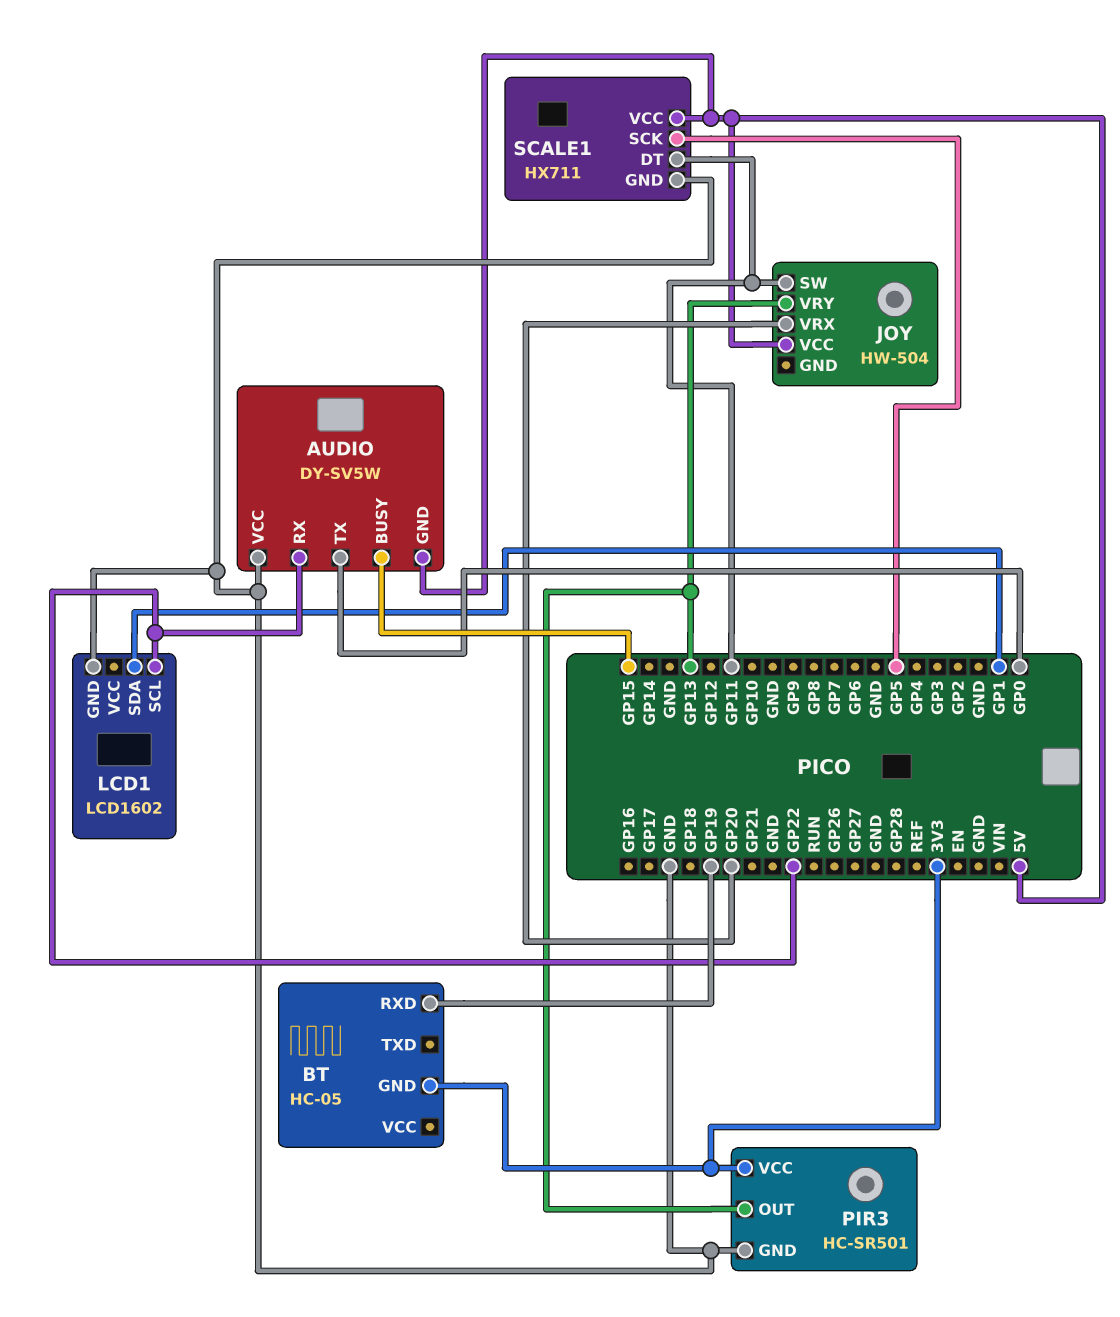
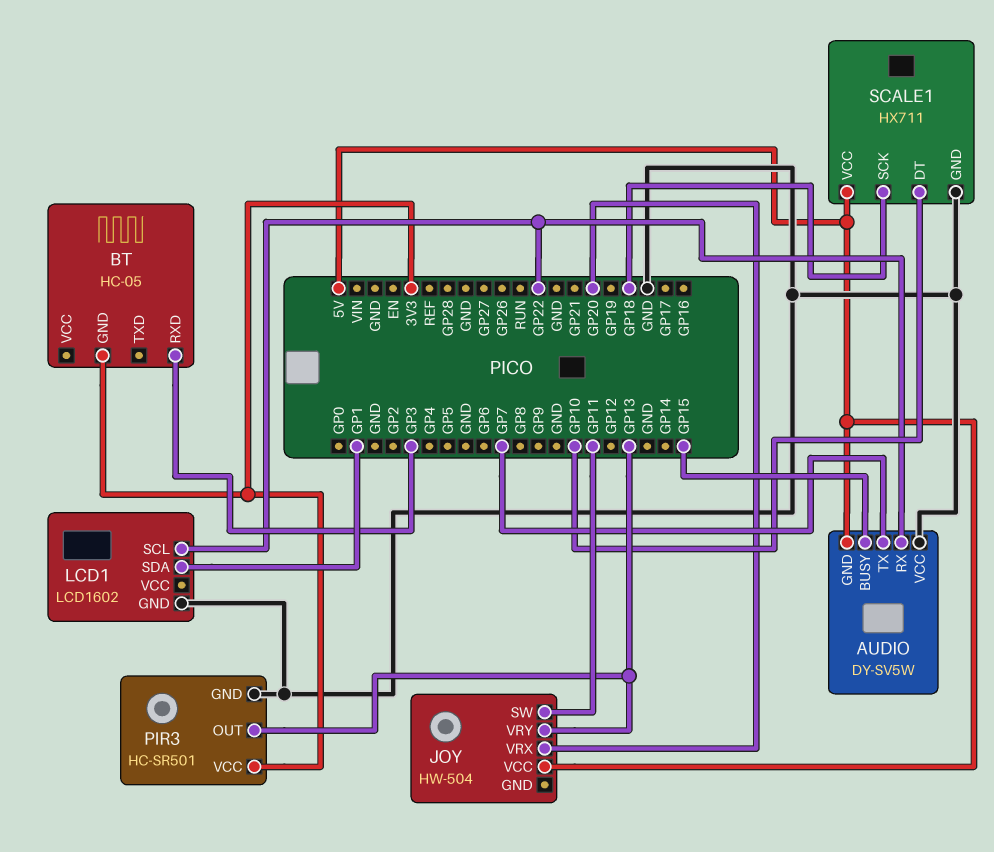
AUDIO pin TX: GP0 -> GP7
BT pin RXD: GP19 -> GP3
SCALE1 pin DT: GP11 -> GP10
SCALE1 pin SCK: GP5 -> GP18

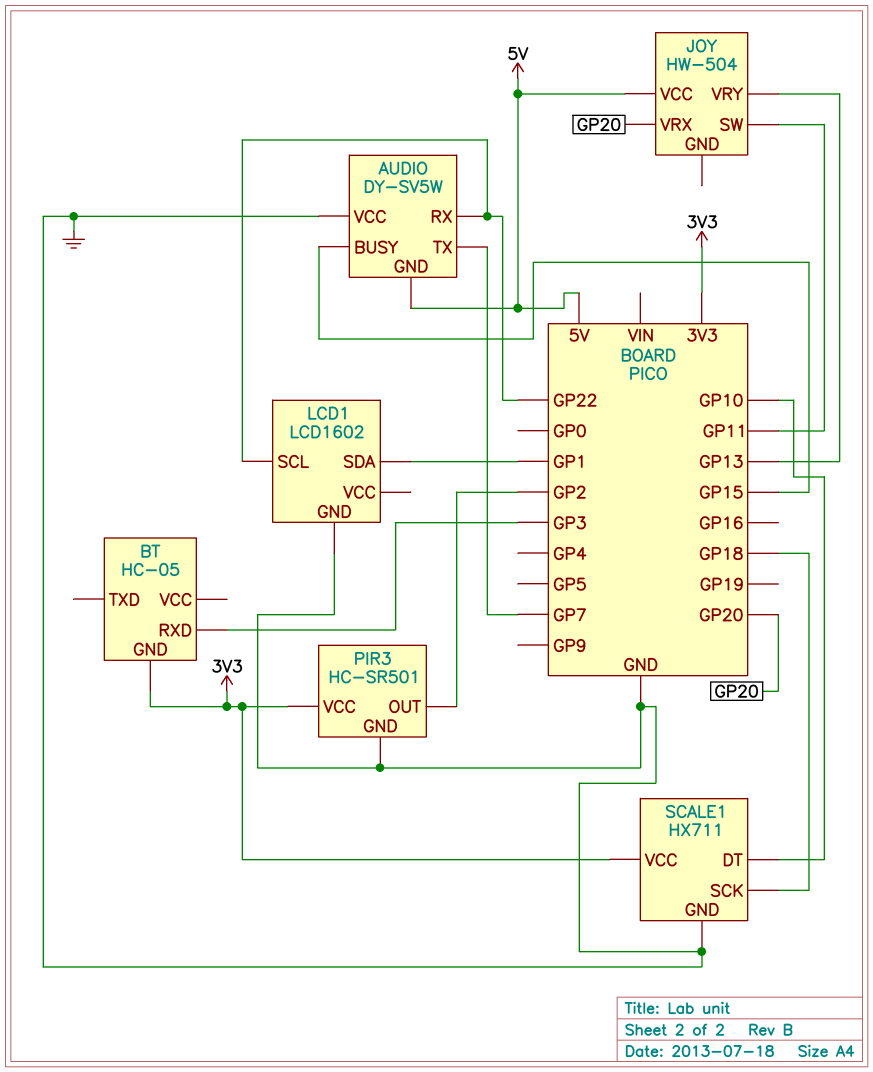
PIR3 pin OUT: GP13 -> GP2
SCALE1 pin VCC: 5V -> 3V3

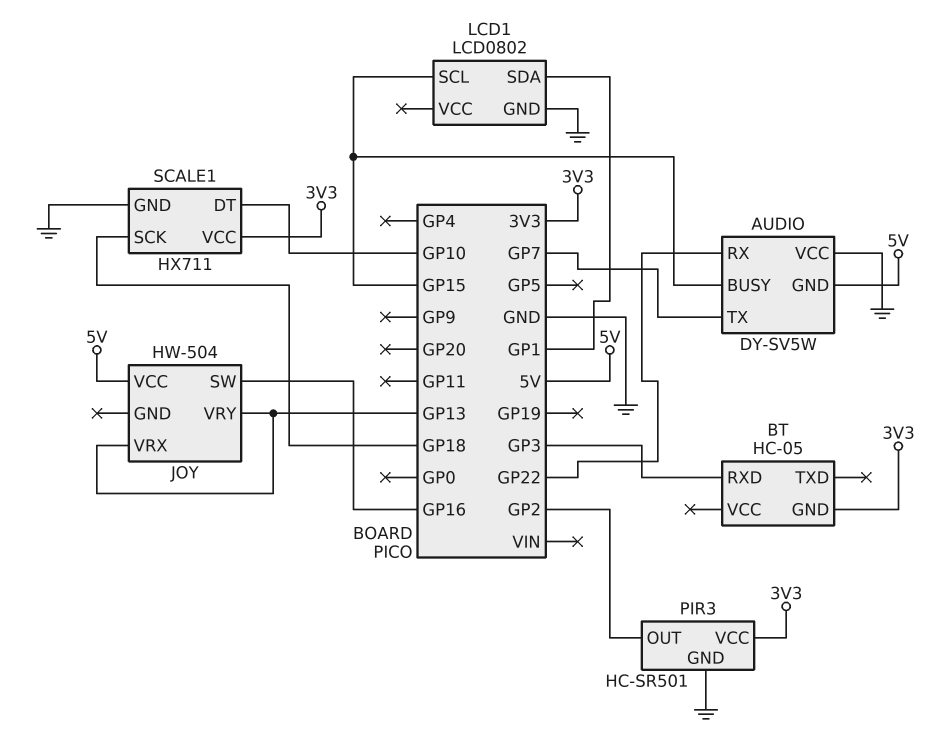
JOY pin SW: GP11 -> GP16
JOY pin VRX: GP20 -> GP13
LCD1: LCD1602 -> LCD0802
LCD1 pin SCL: GP22 -> GP15

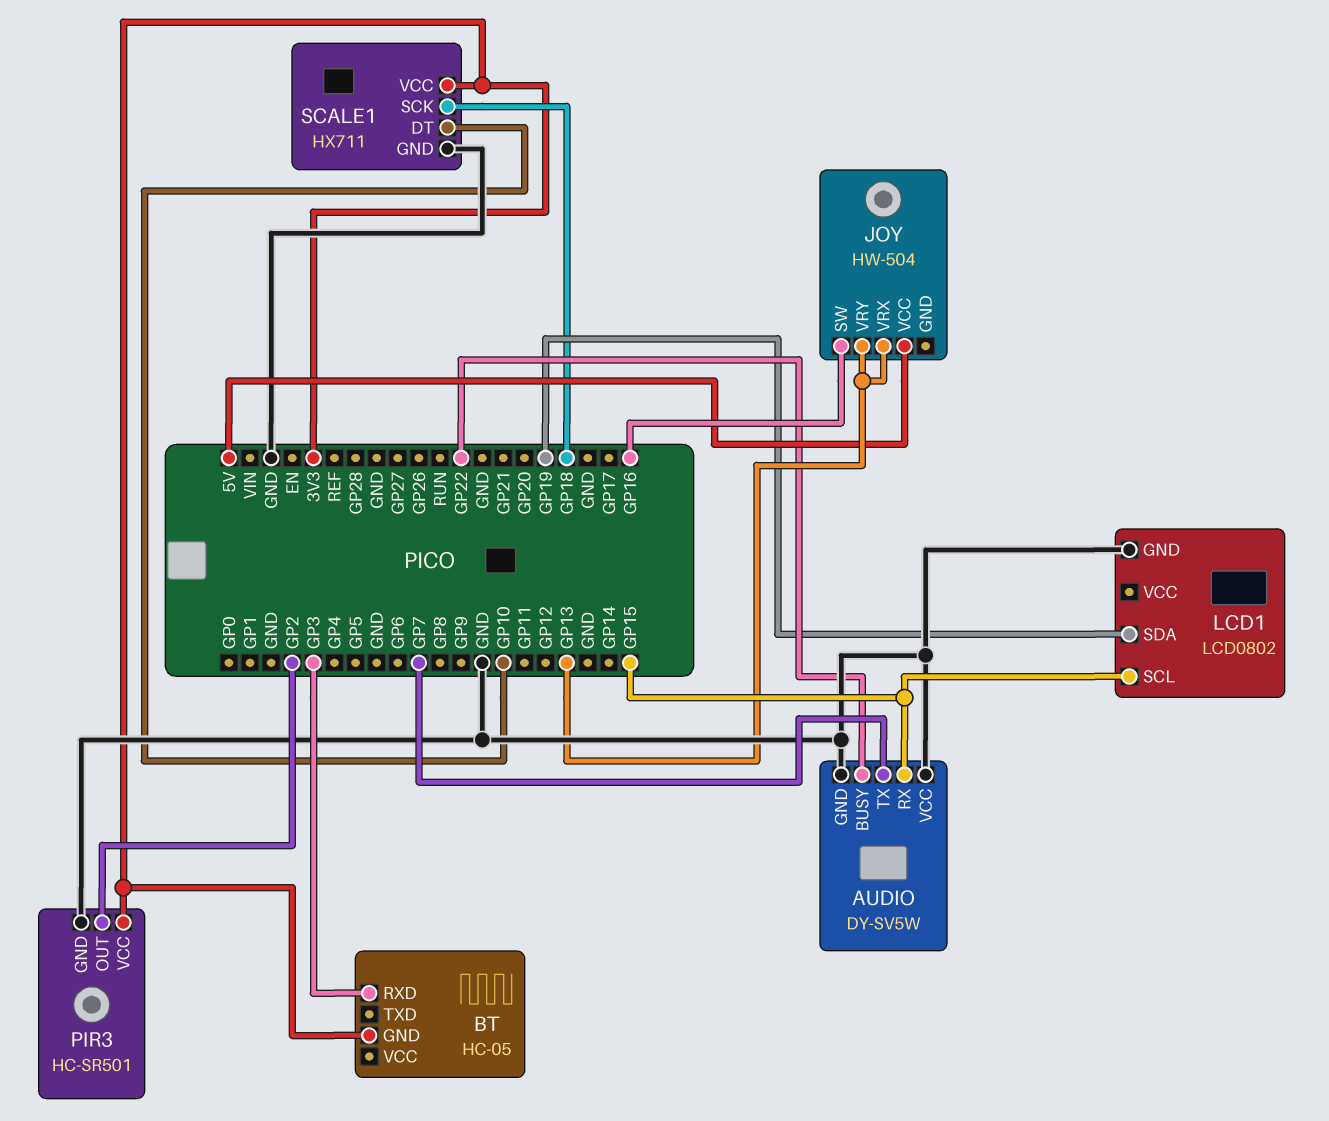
AUDIO pin BUSY: GP15 -> GP22
AUDIO pin GND: 5V -> GND
AUDIO pin RX: GP22 -> GP15
LCD1 pin SDA: GP1 -> GP19

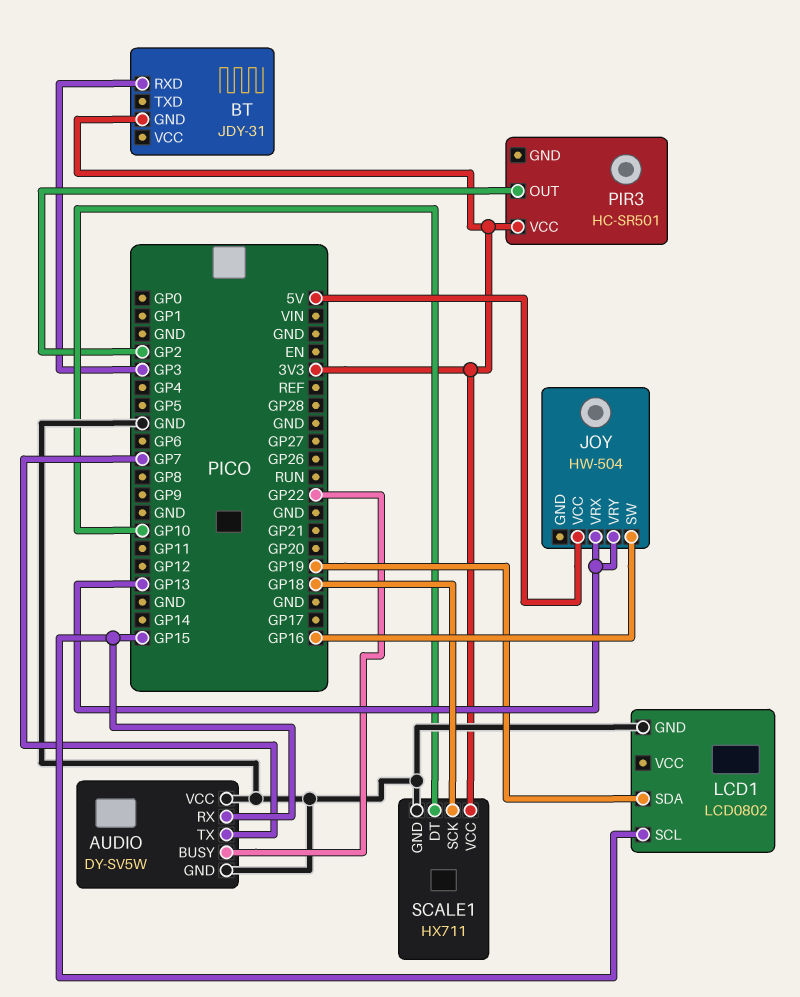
BT: HC-05 -> JDY-31
PIR3 pin GND: GND -> none

